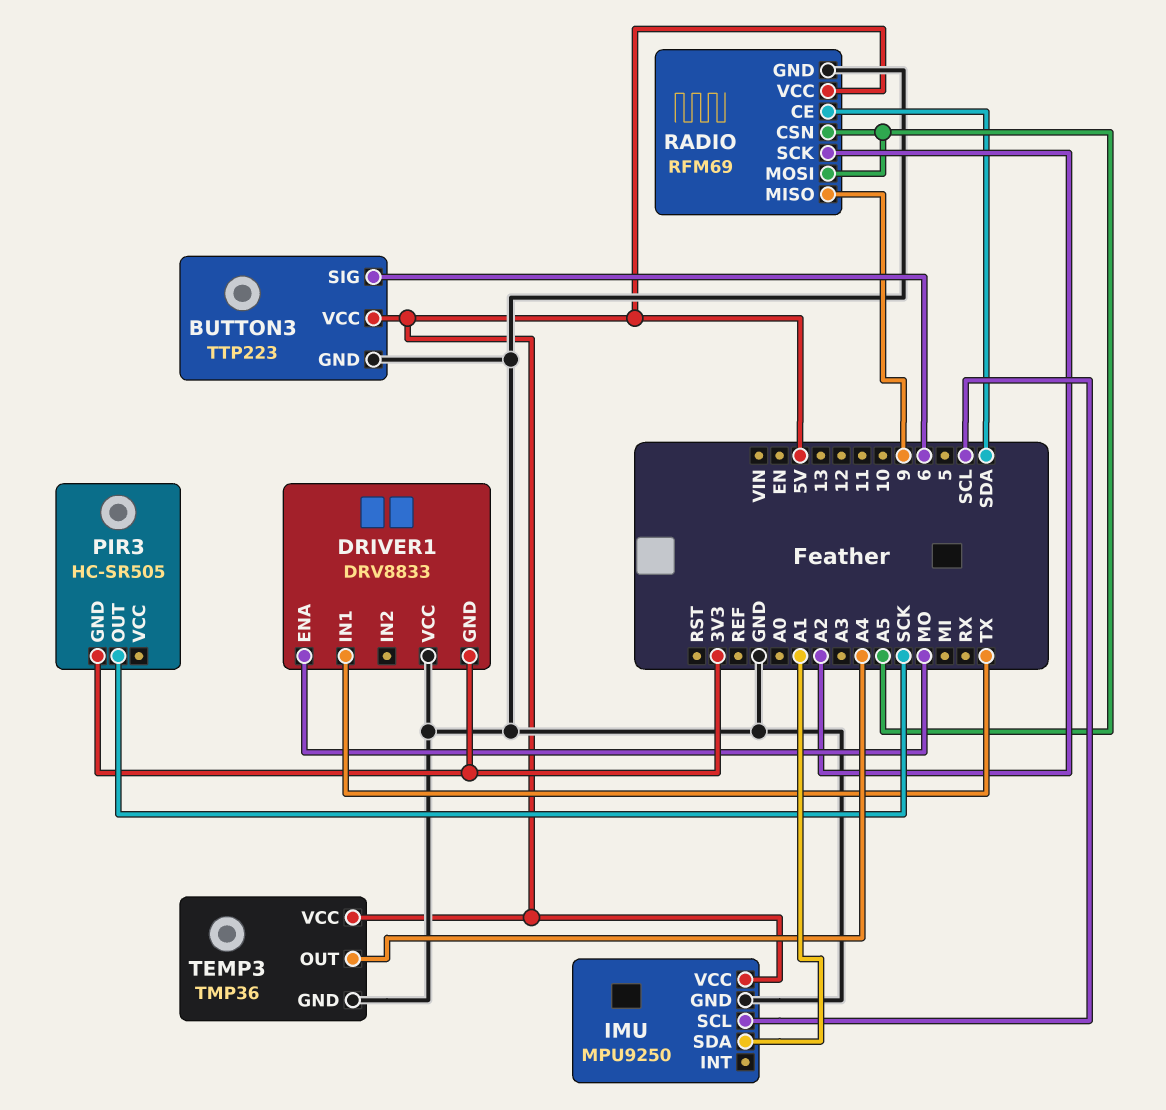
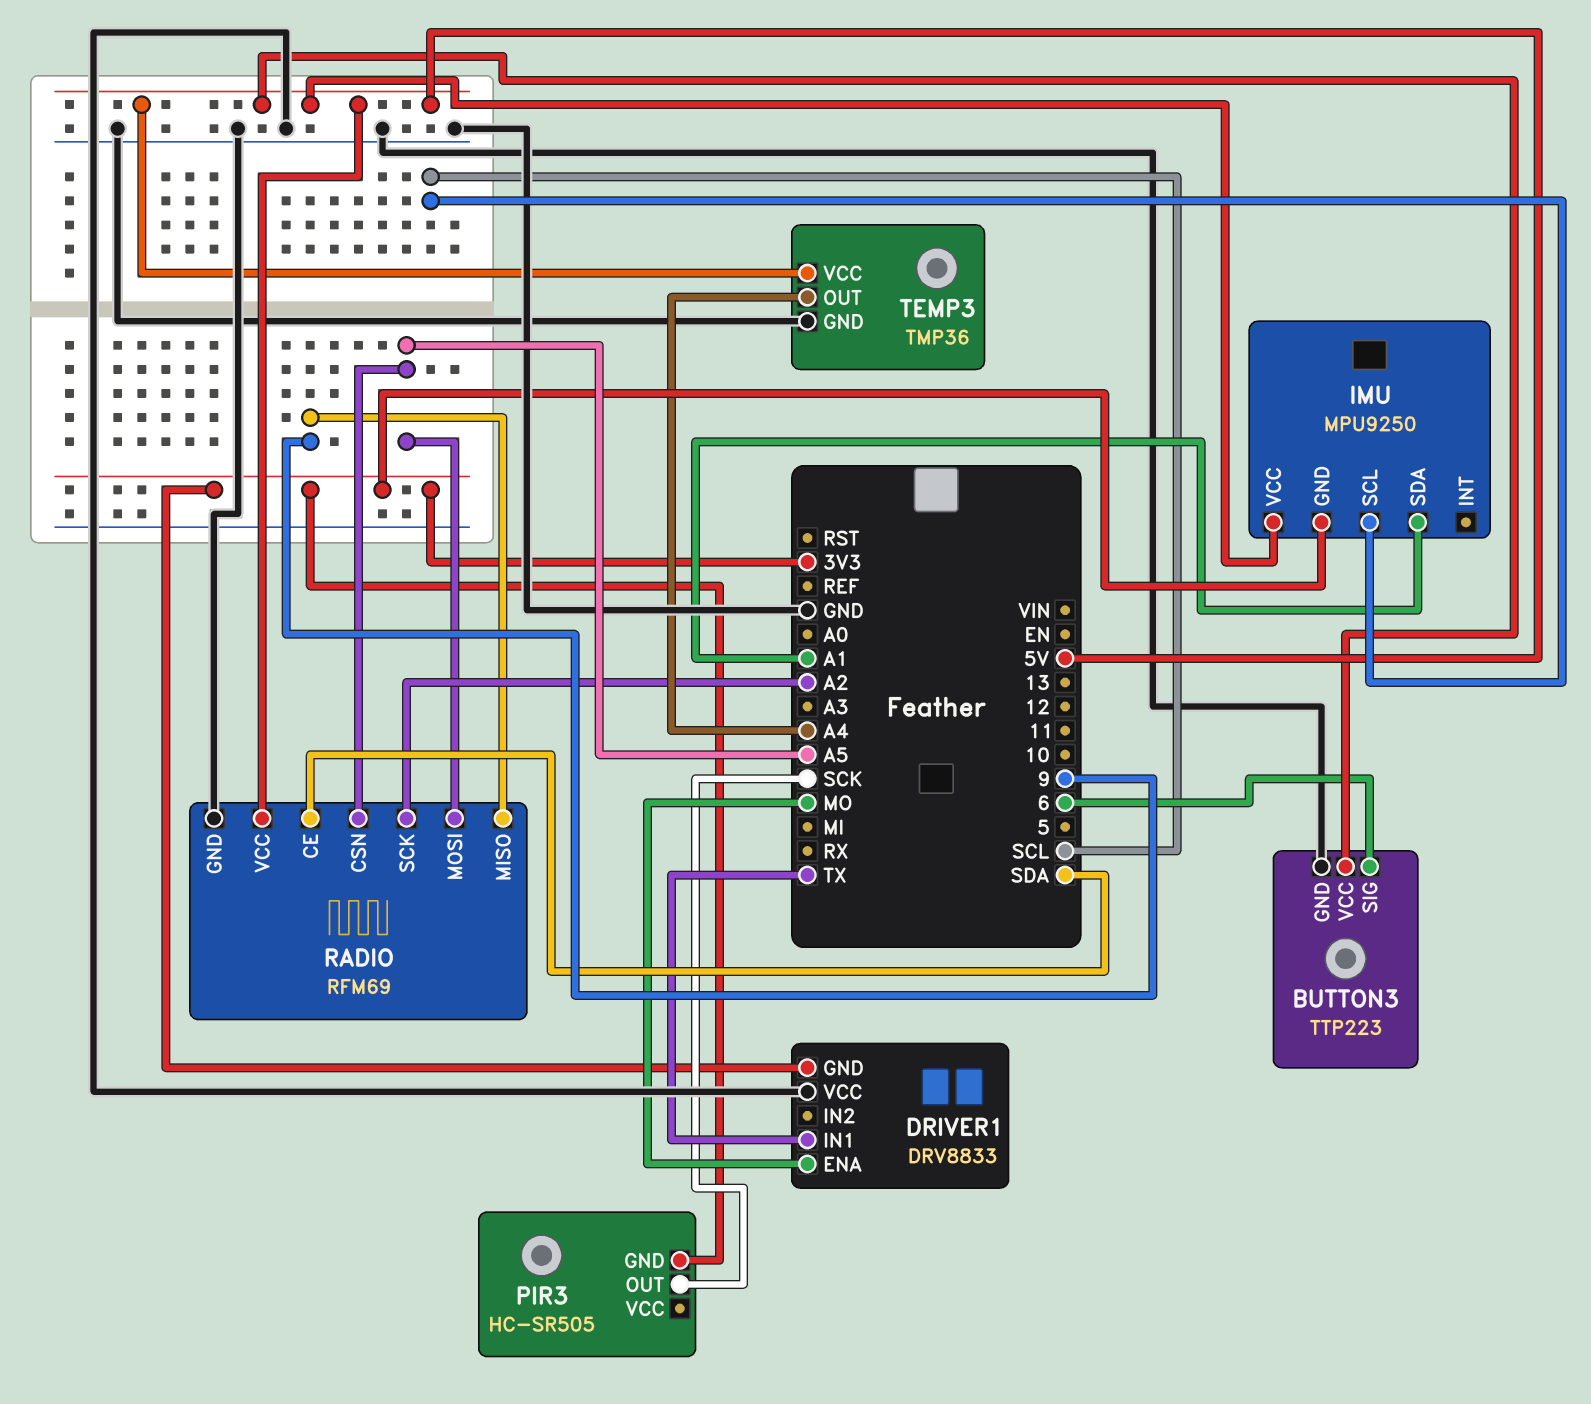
IMU pin GND: GND -> 3V3

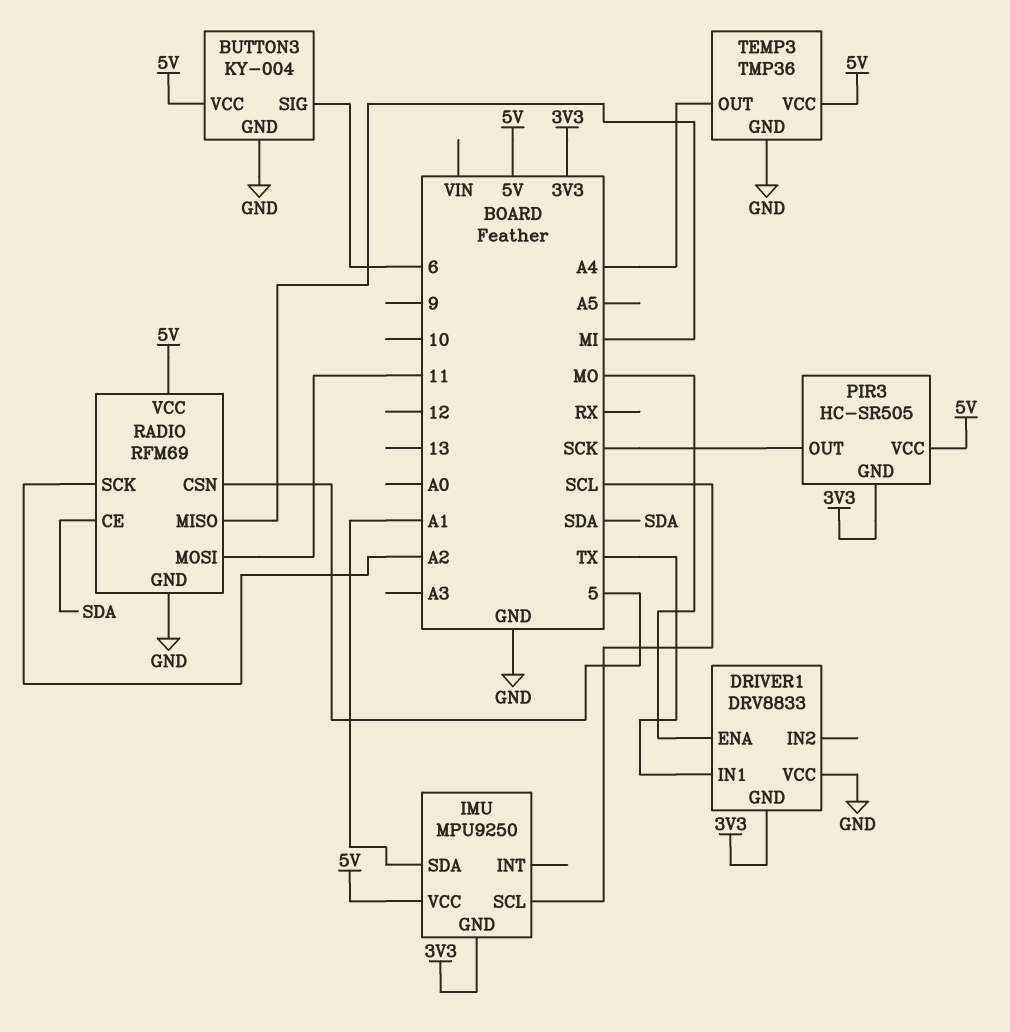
BUTTON3: TTP223 -> KY-004
PIR3 pin VCC: none -> 5V
RADIO pin CSN: A5 -> 5
RADIO pin MISO: 9 -> MI
RADIO pin MOSI: A5 -> 11

